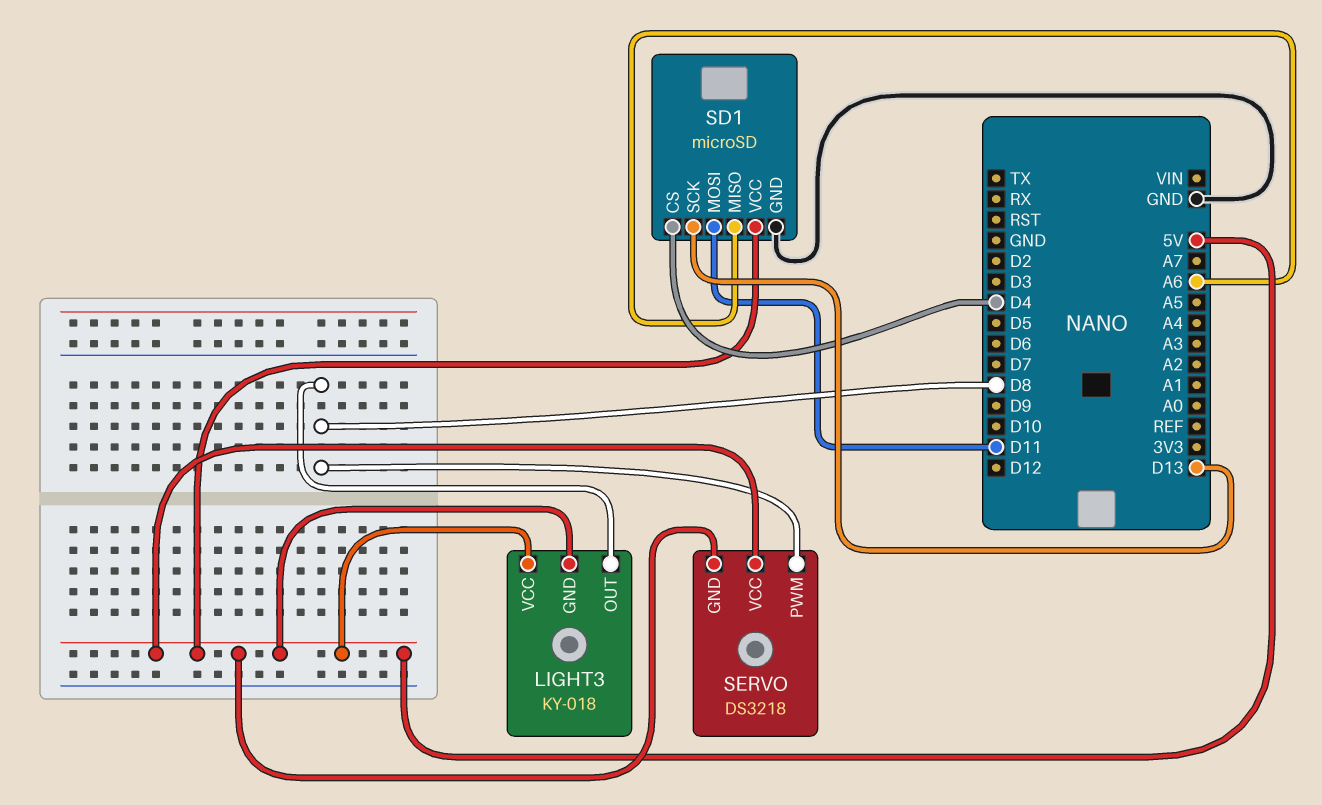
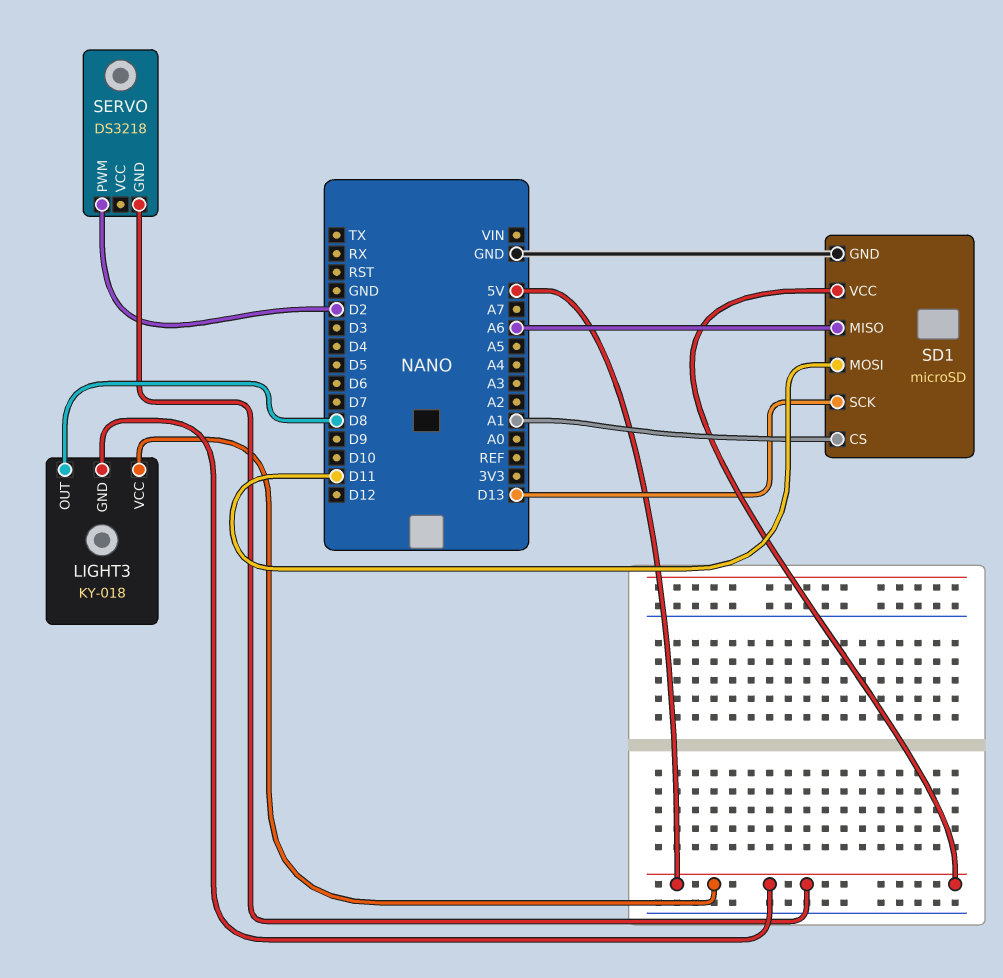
SD1 pin CS: D4 -> A1
SERVO pin PWM: D8 -> D2
SERVO pin VCC: 5V -> none

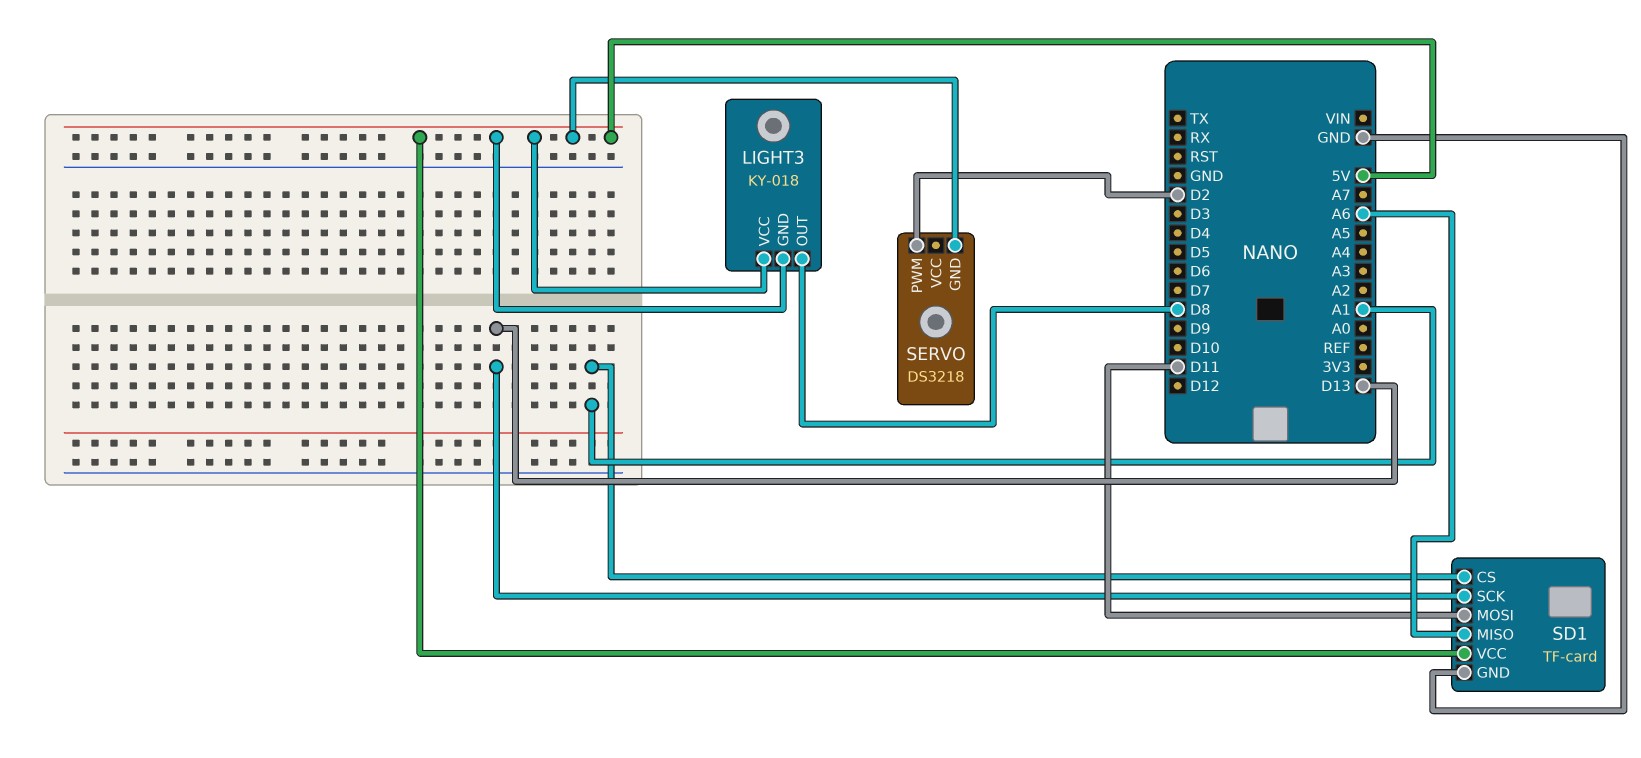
SD1: microSD -> TF-card

